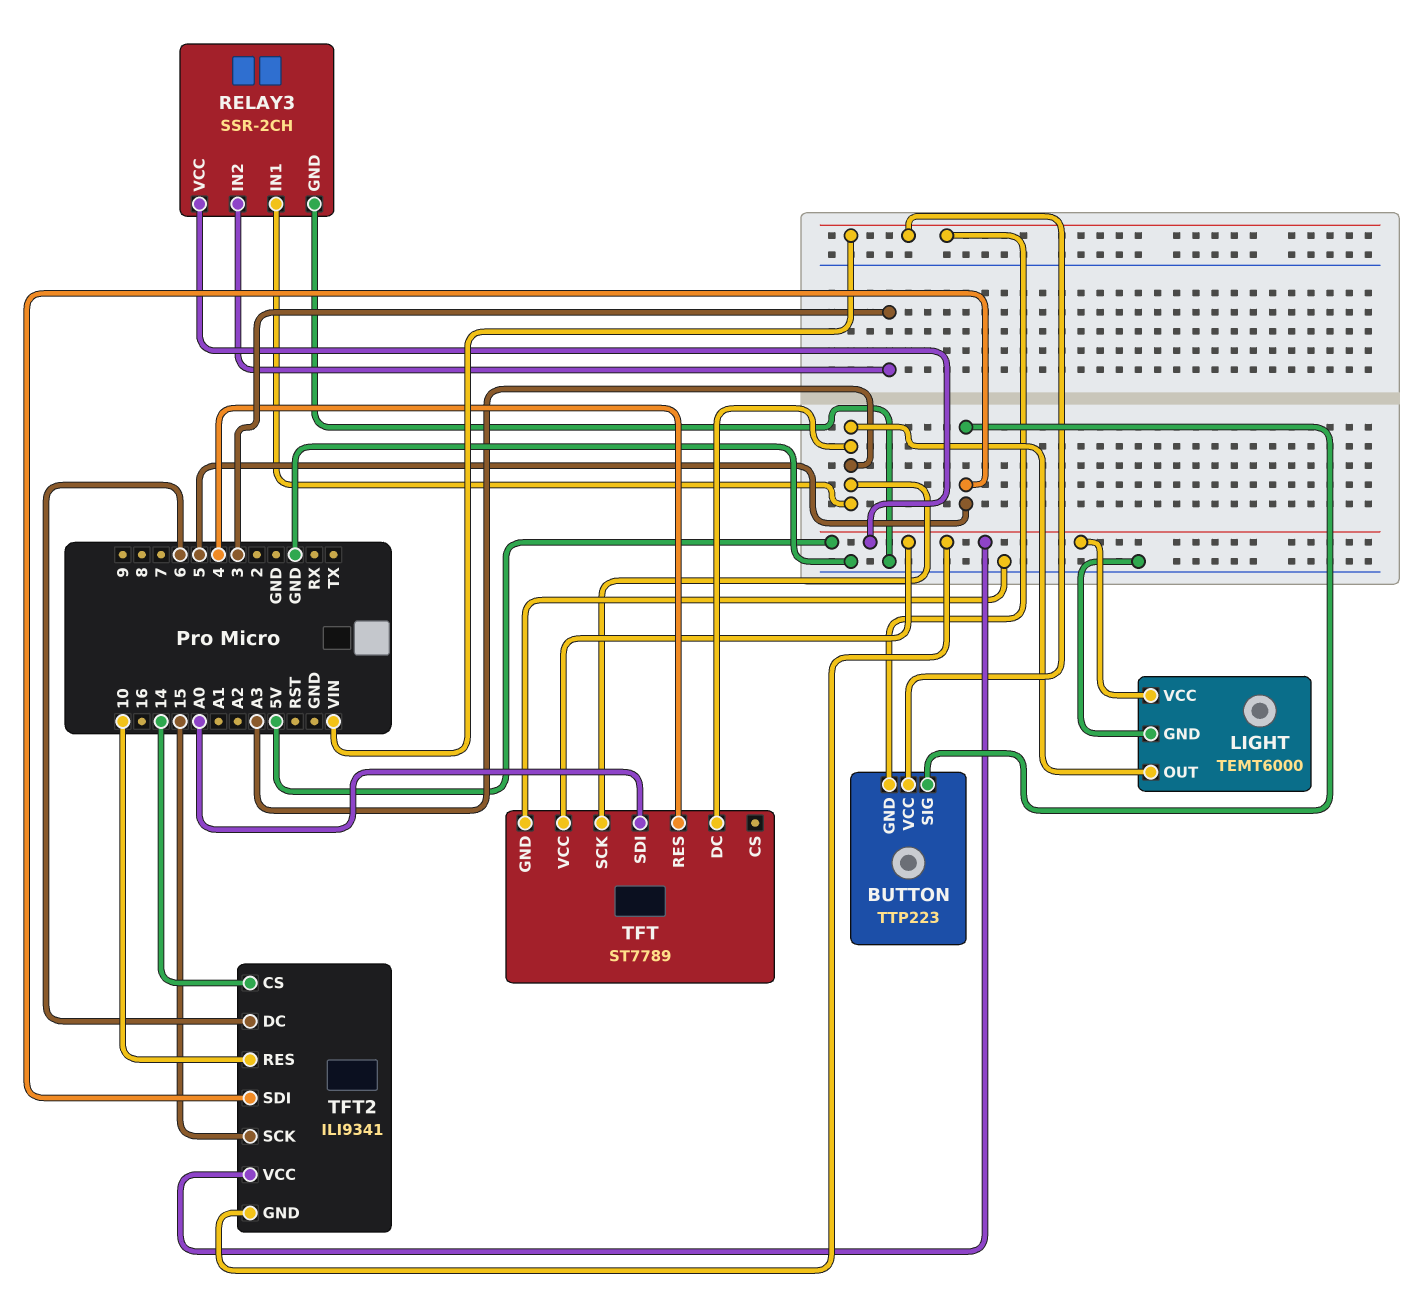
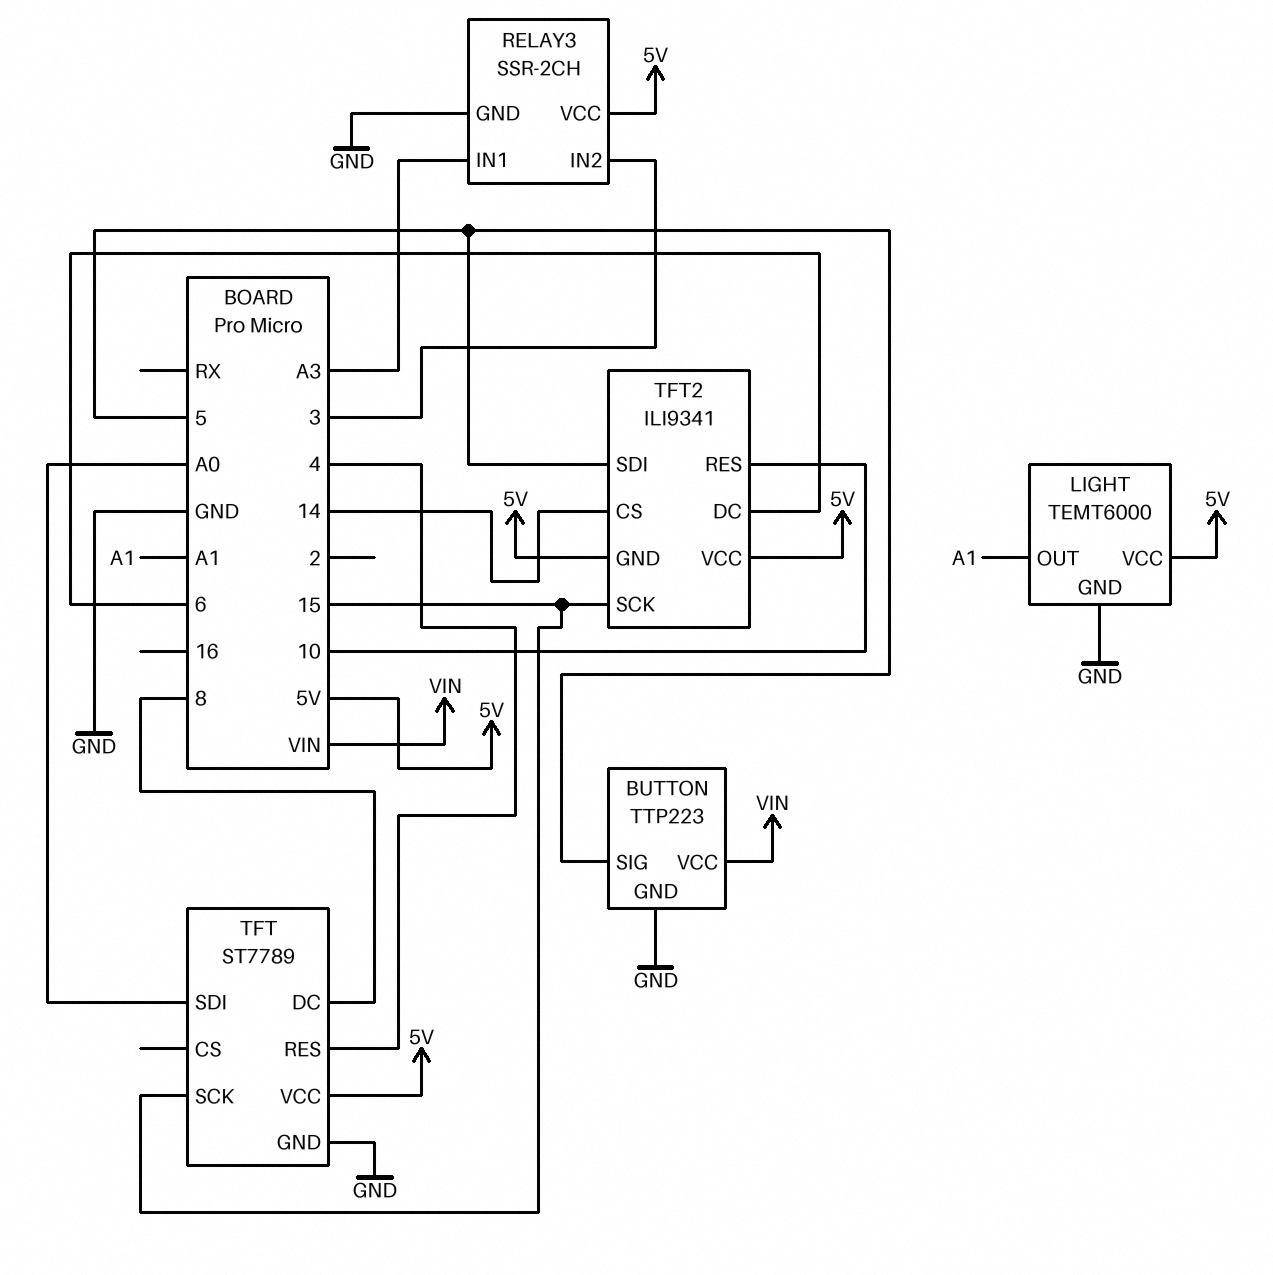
BUTTON pin GND: VIN -> GND
LIGHT pin OUT: A3 -> A1
TFT pin DC: A3 -> 8
TFT pin SCK: A3 -> 15

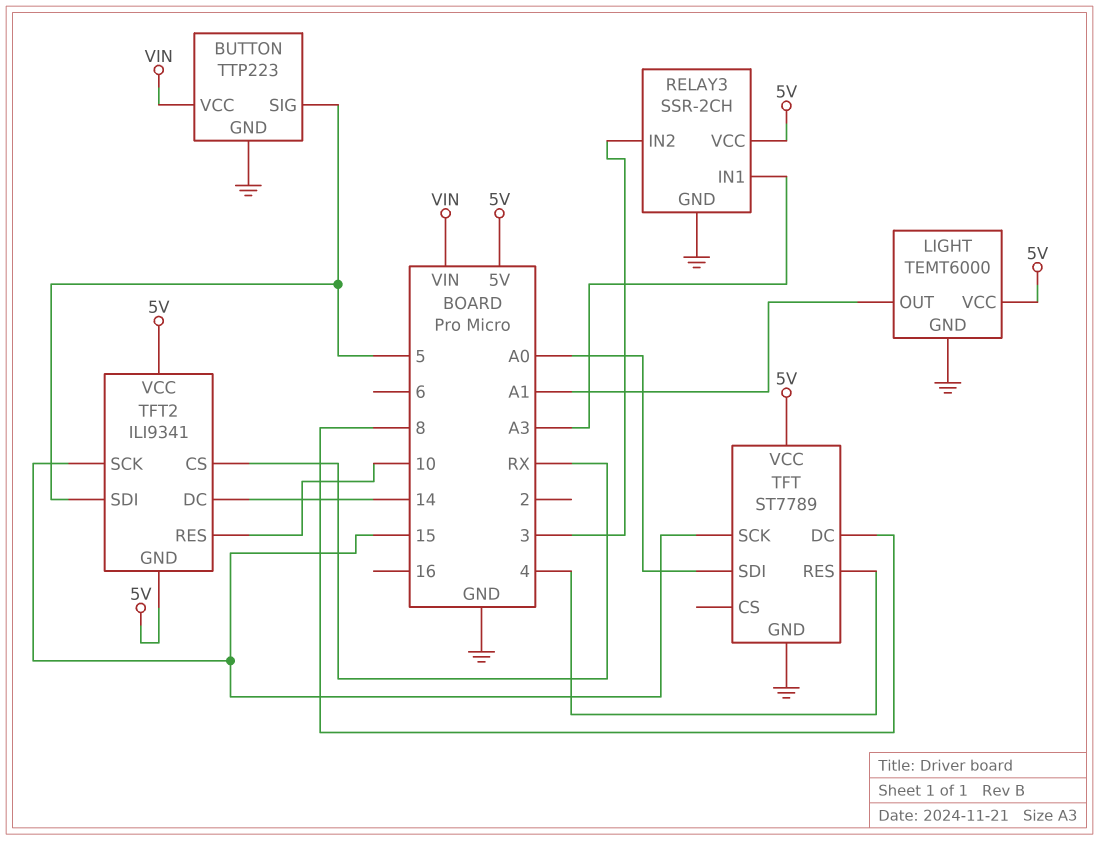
TFT2 pin CS: 14 -> RX
TFT2 pin DC: 6 -> 14

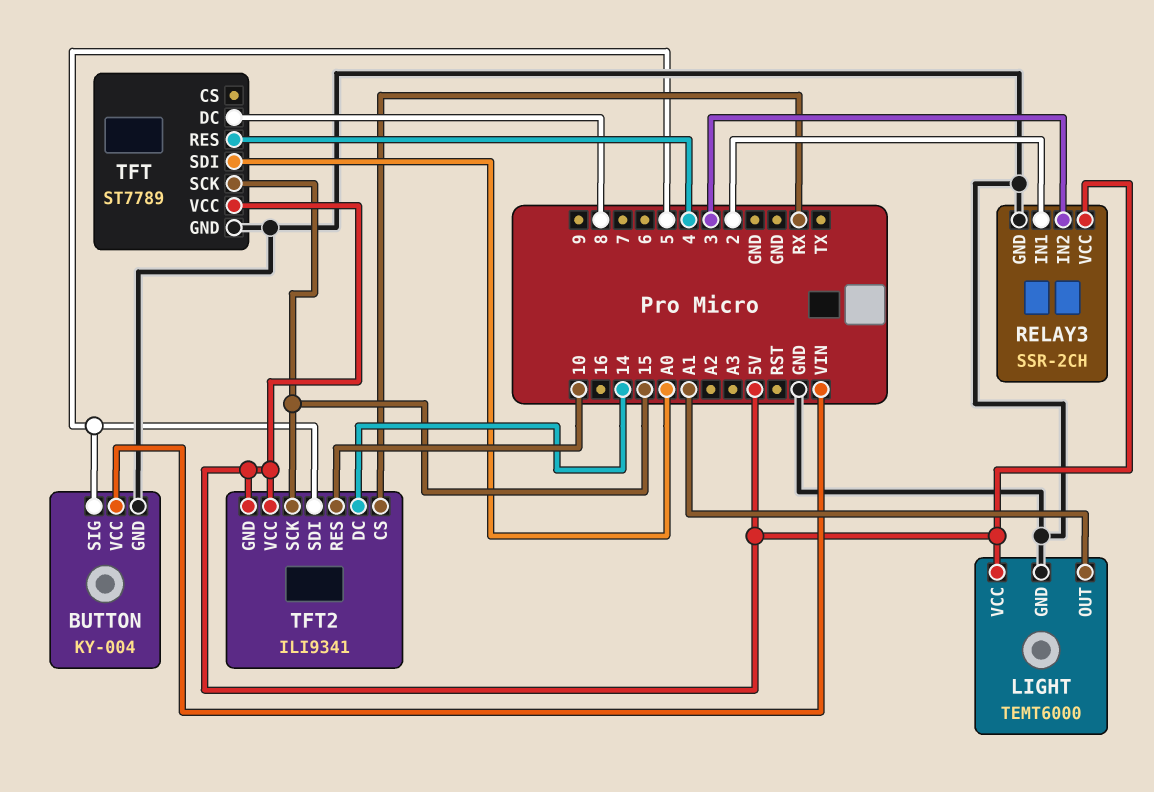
BUTTON: TTP223 -> KY-004
RELAY3 pin IN1: A3 -> 2

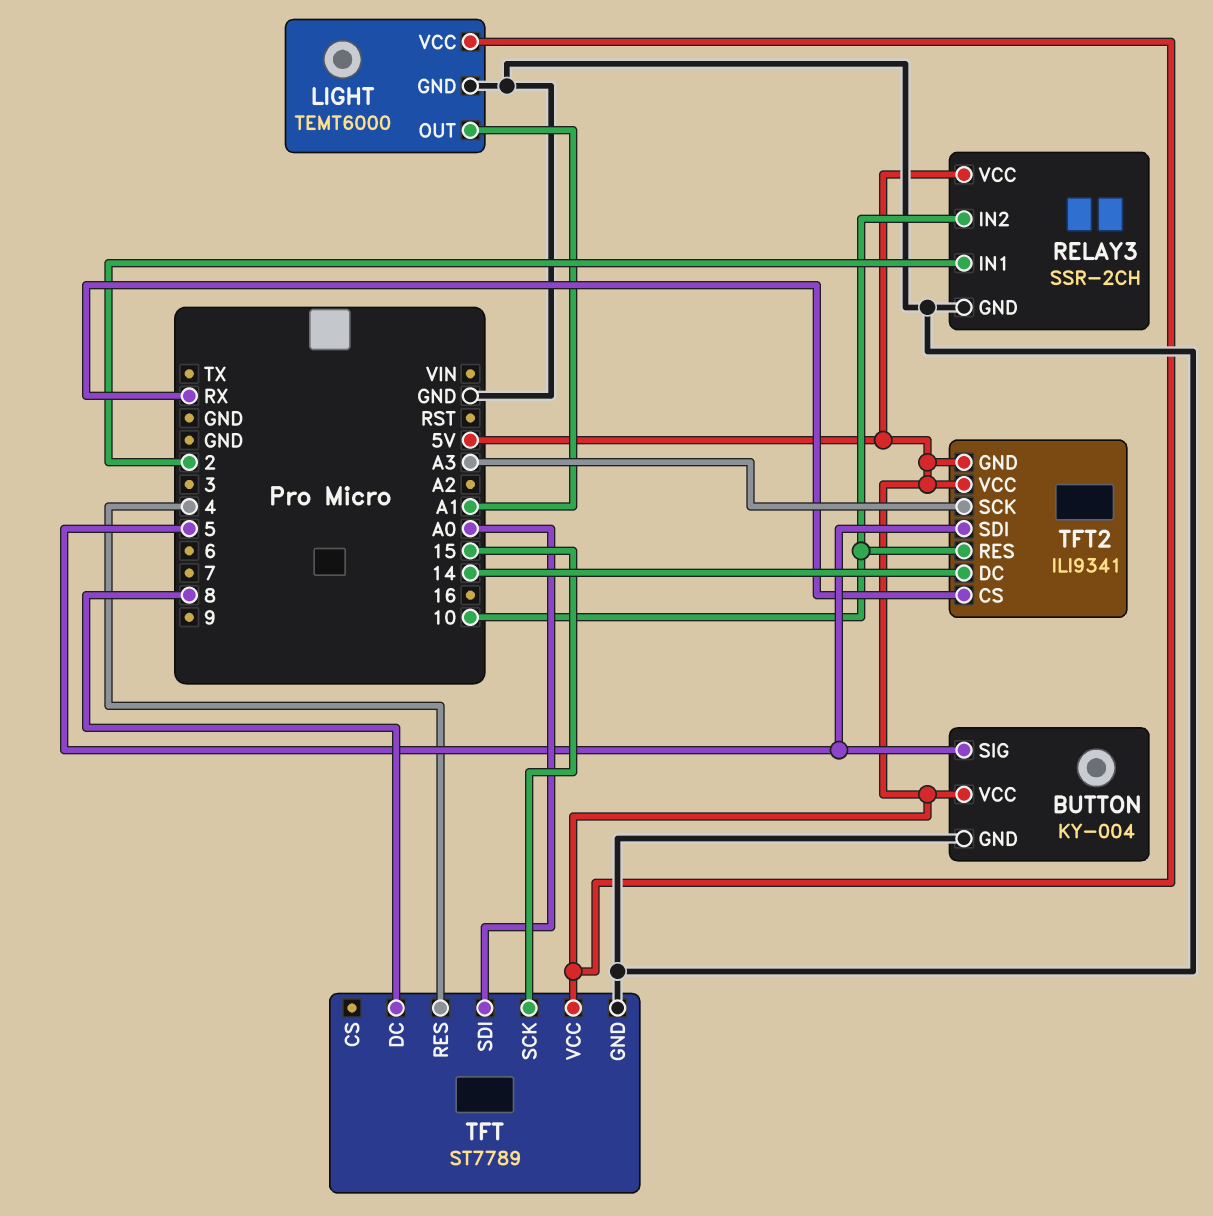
BUTTON pin VCC: VIN -> 5V
RELAY3 pin IN2: 3 -> 10
TFT2 pin SCK: 15 -> A3

